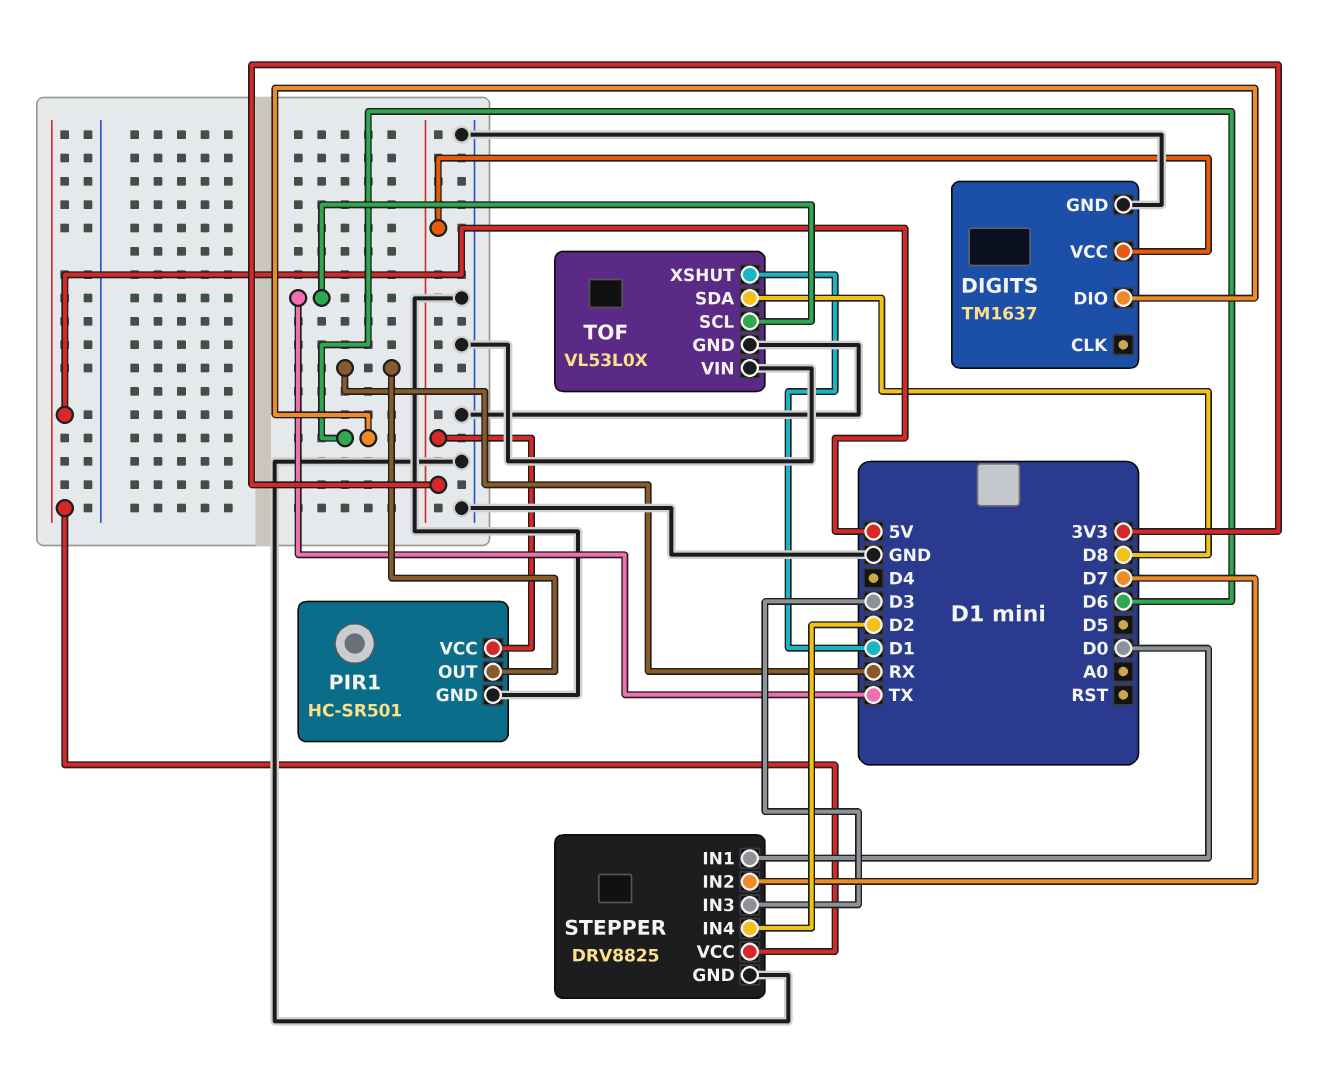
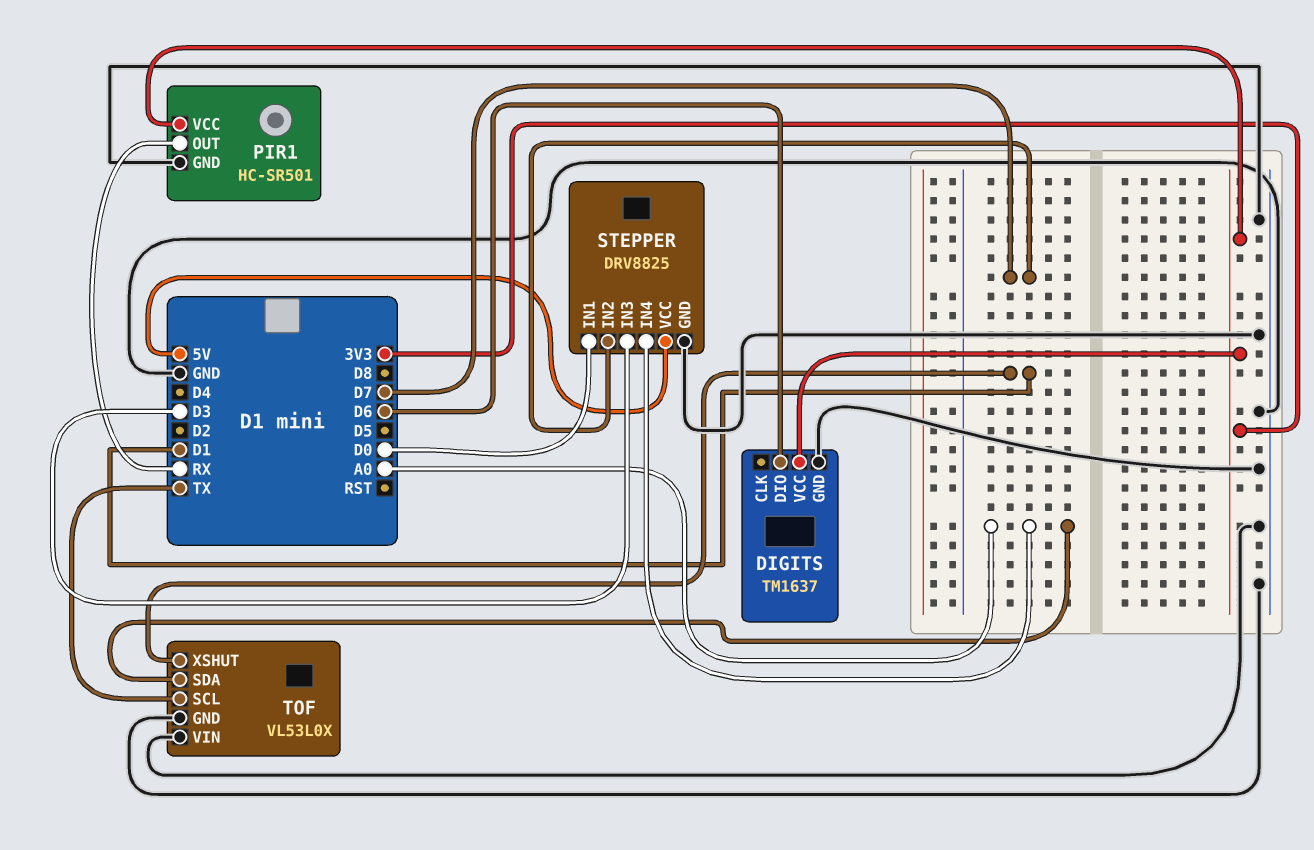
STEPPER pin IN4: D2 -> A0
TOF pin SDA: D8 -> A0

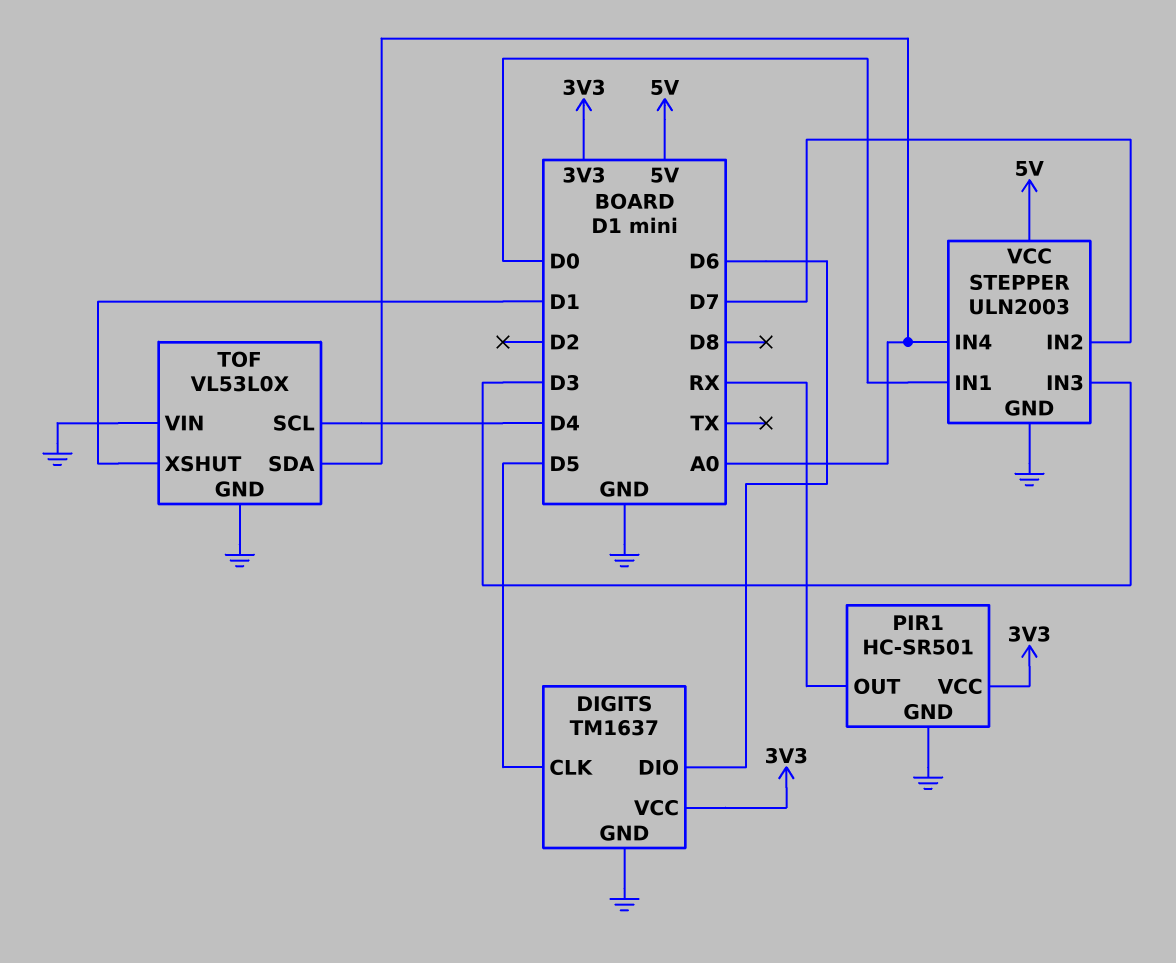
DIGITS pin CLK: none -> D5
STEPPER: DRV8825 -> ULN2003
TOF pin SCL: TX -> D4

